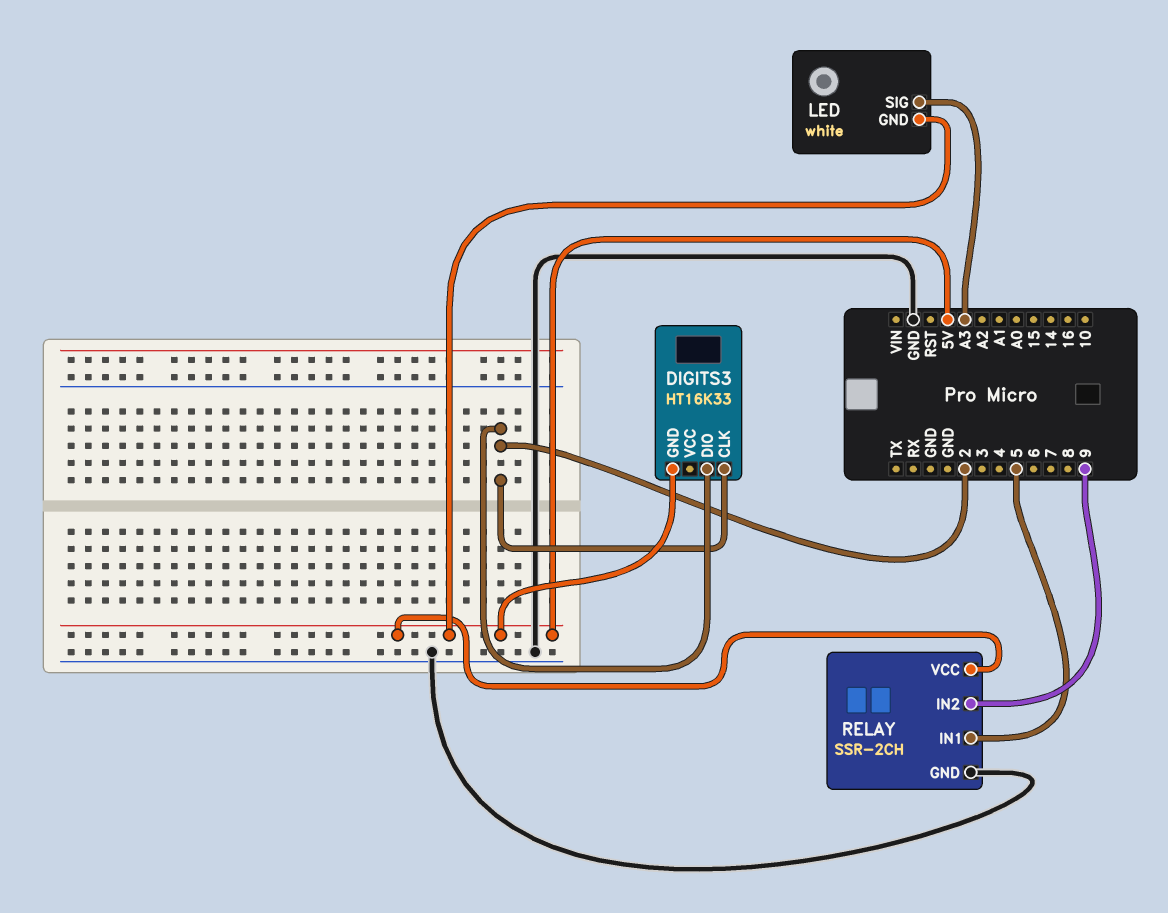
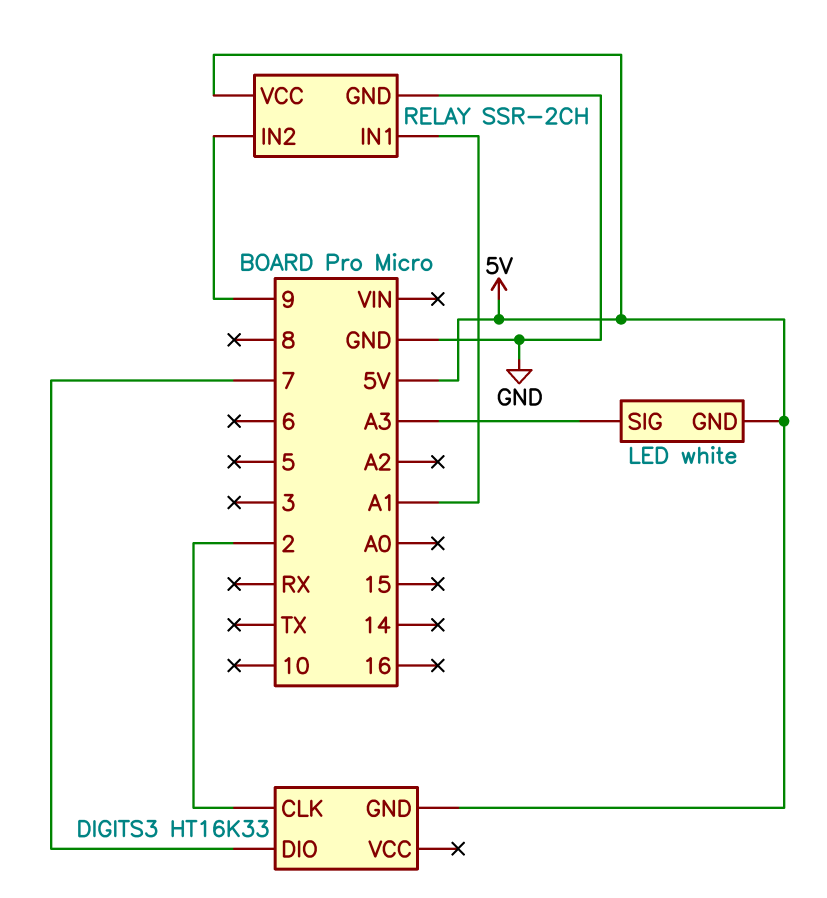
DIGITS3 pin DIO: 2 -> 7
RELAY pin IN1: 5 -> A1

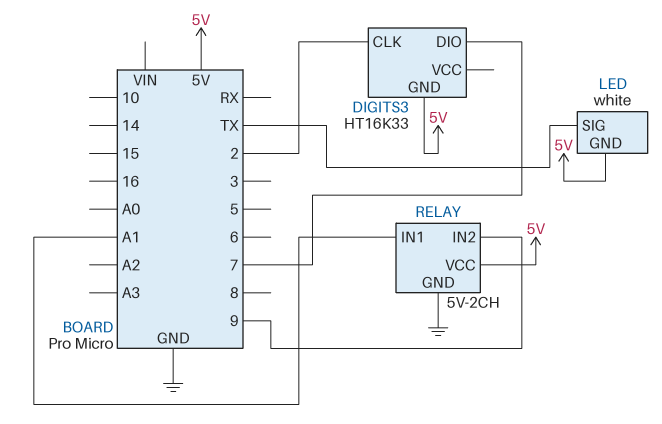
LED pin SIG: A3 -> TX
RELAY: SSR-2CH -> 5V-2CH

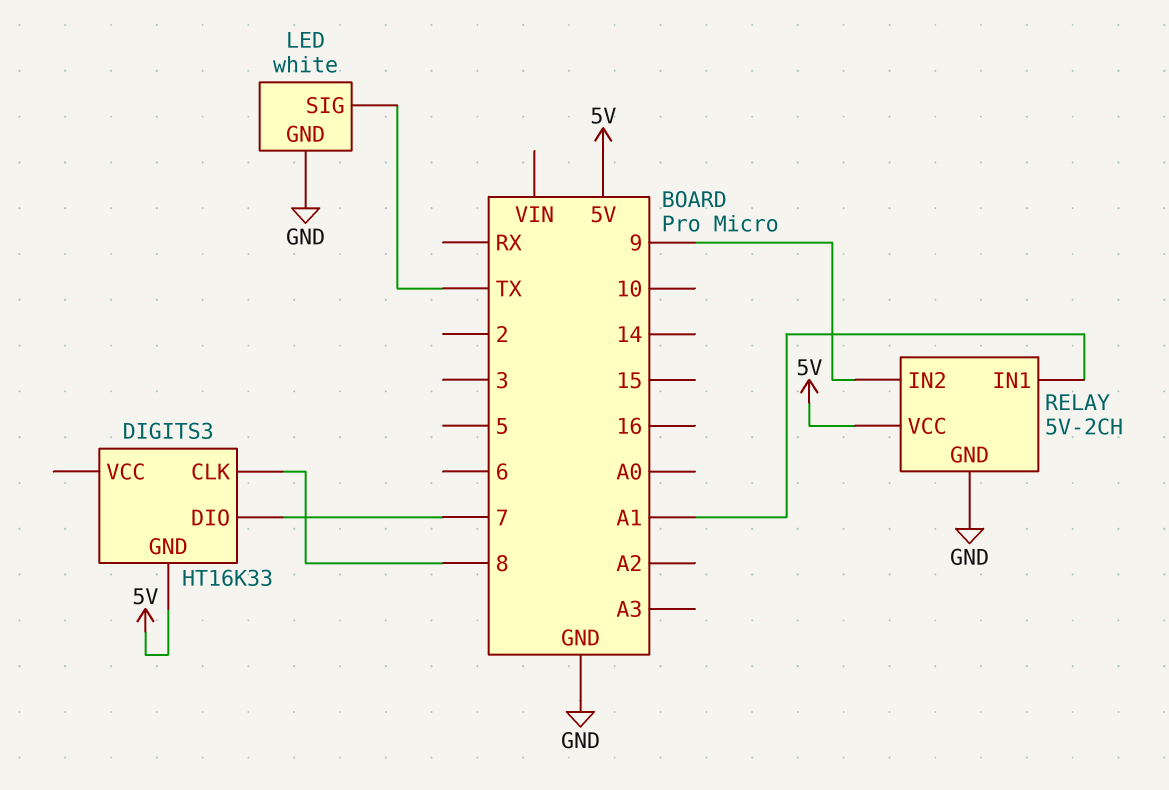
DIGITS3 pin CLK: 2 -> 8
LED pin GND: 5V -> GND

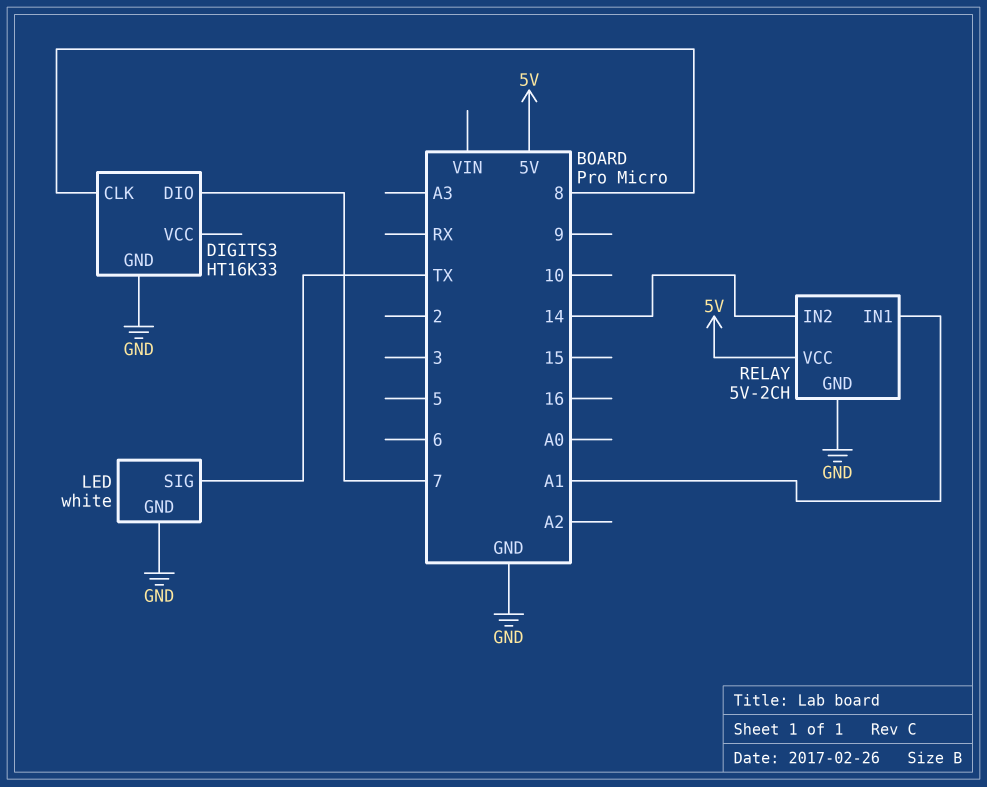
DIGITS3 pin GND: 5V -> GND
RELAY pin IN2: 9 -> 14

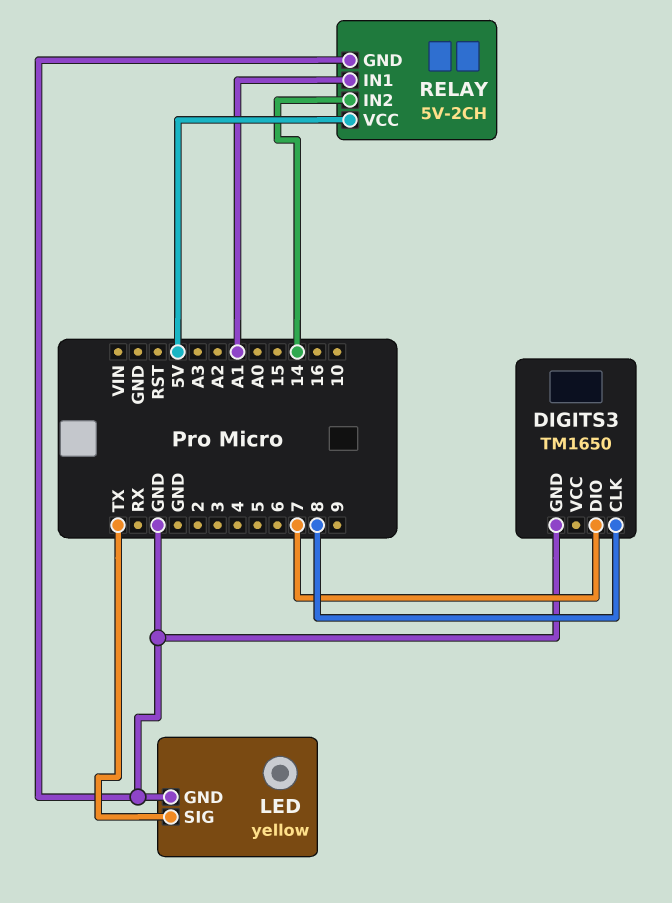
DIGITS3: HT16K33 -> TM1650
LED: white -> yellow

